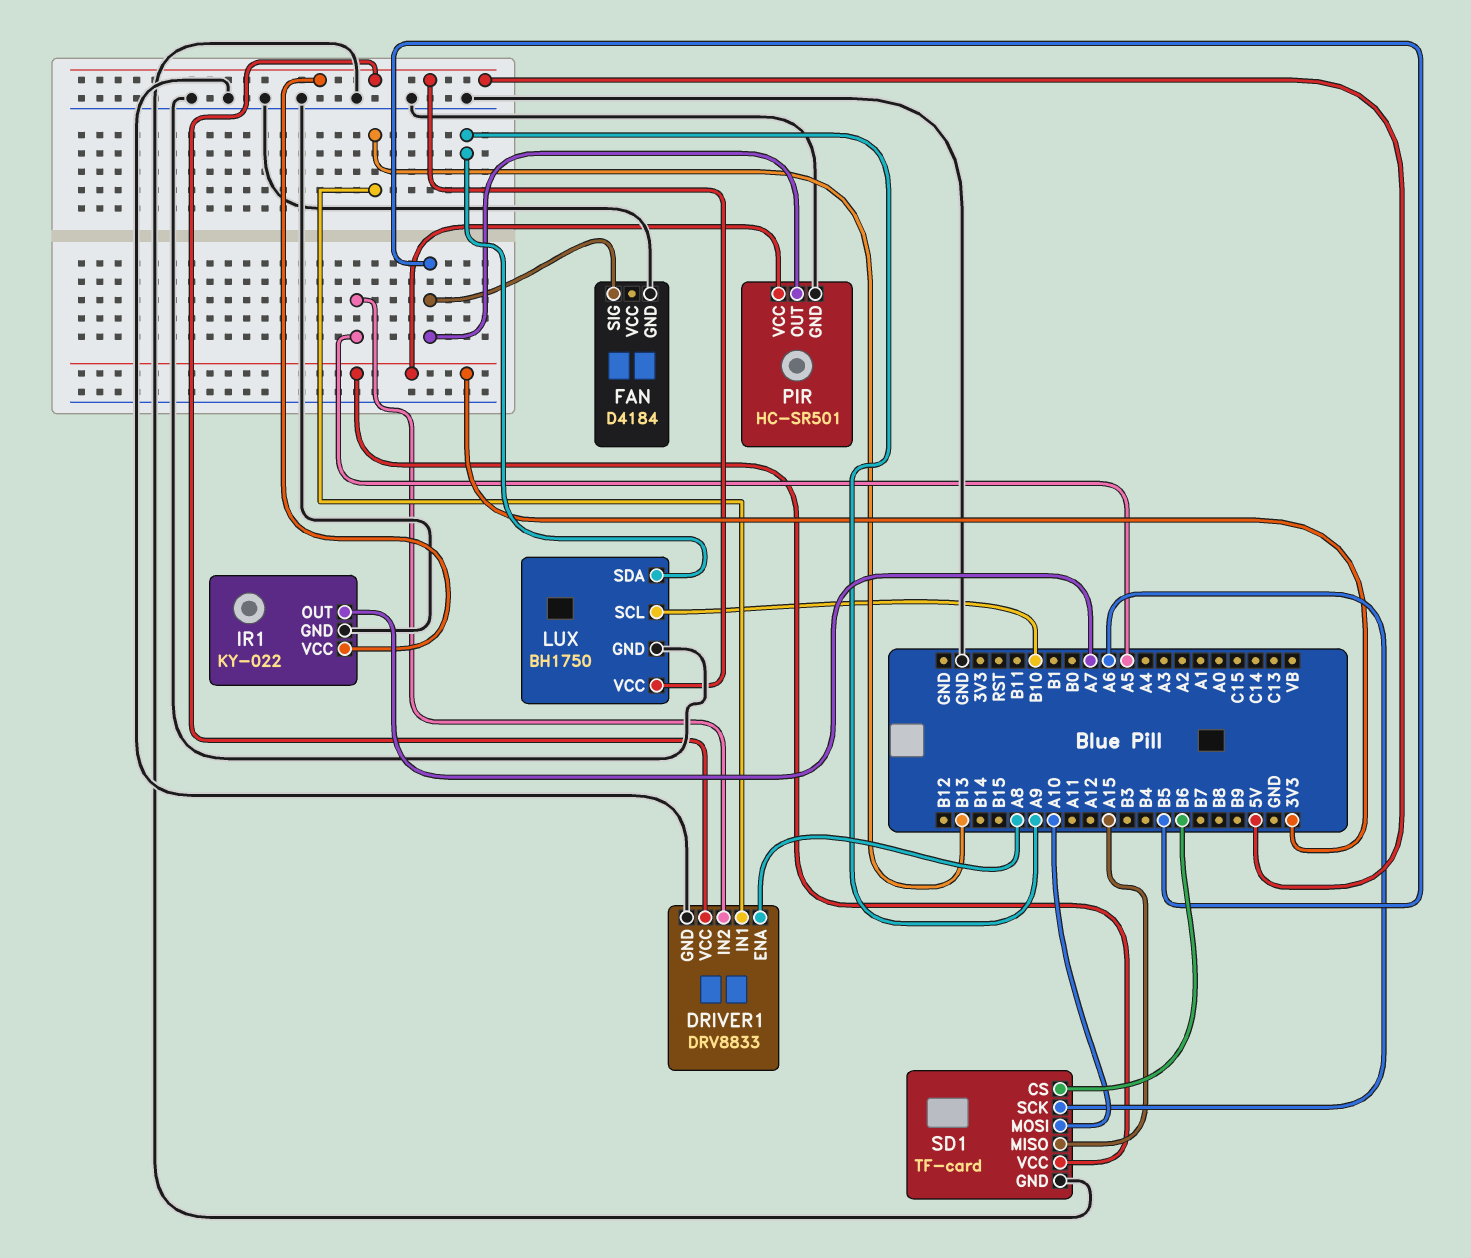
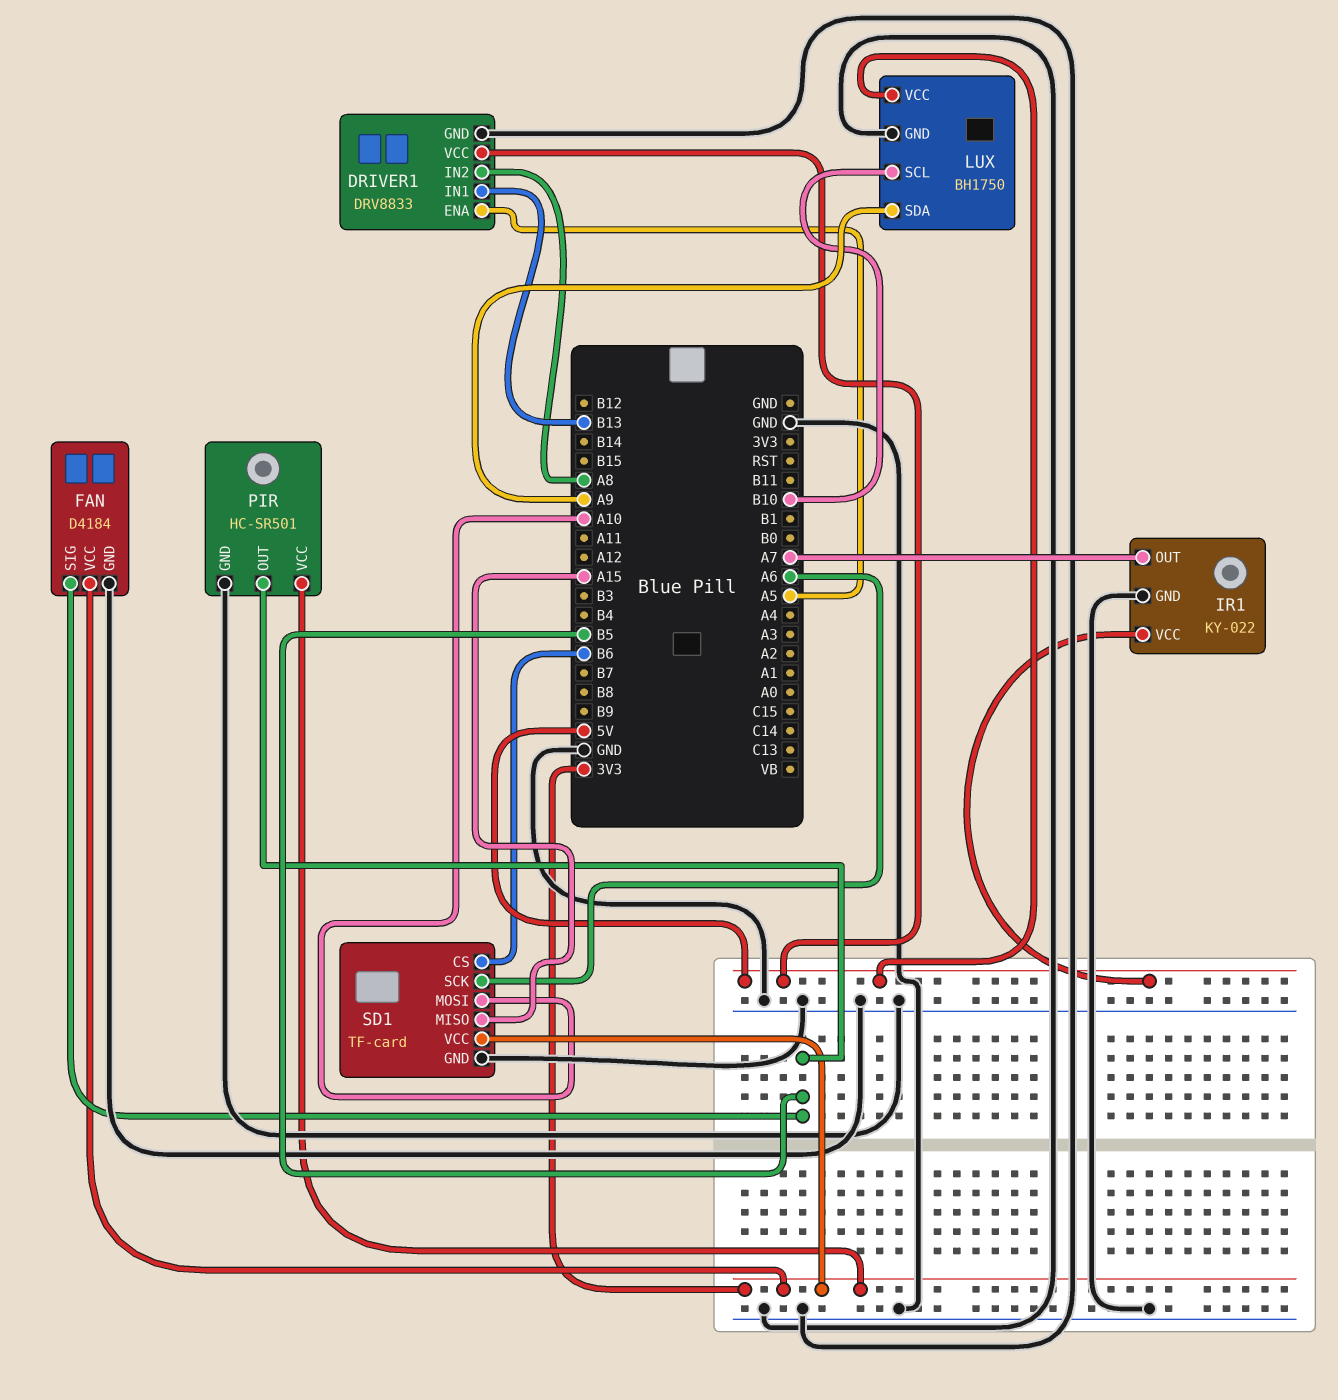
DRIVER1 pin ENA: A8 -> A5
DRIVER1 pin IN2: A5 -> A8
FAN pin VCC: none -> 3V3

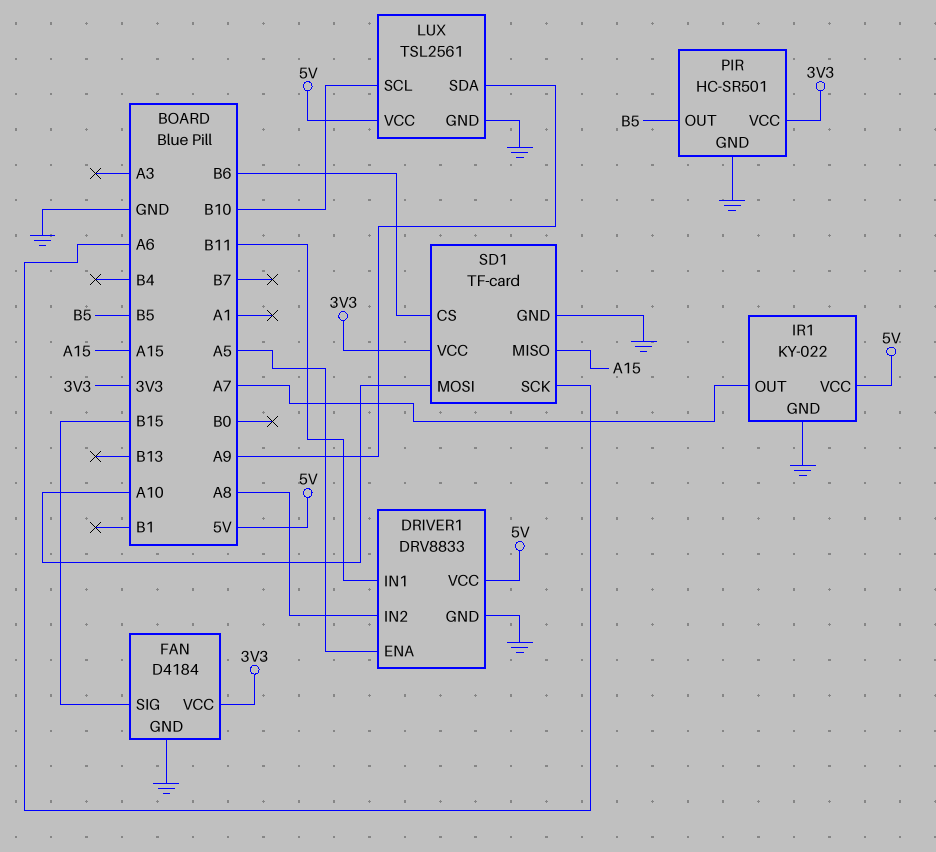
DRIVER1 pin IN1: B13 -> B11
FAN pin SIG: B5 -> B15
LUX: BH1750 -> TSL2561

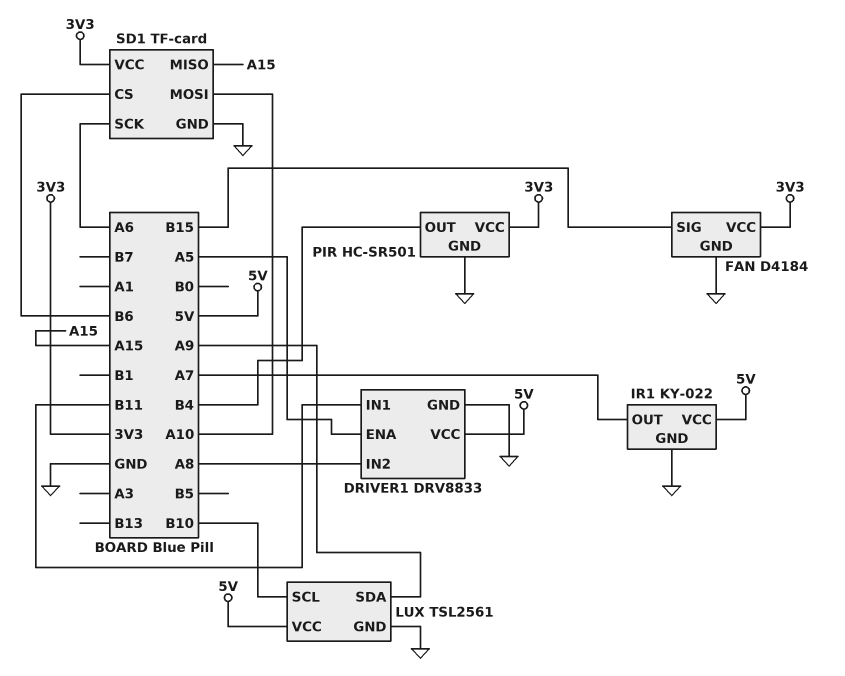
PIR pin OUT: B5 -> B4

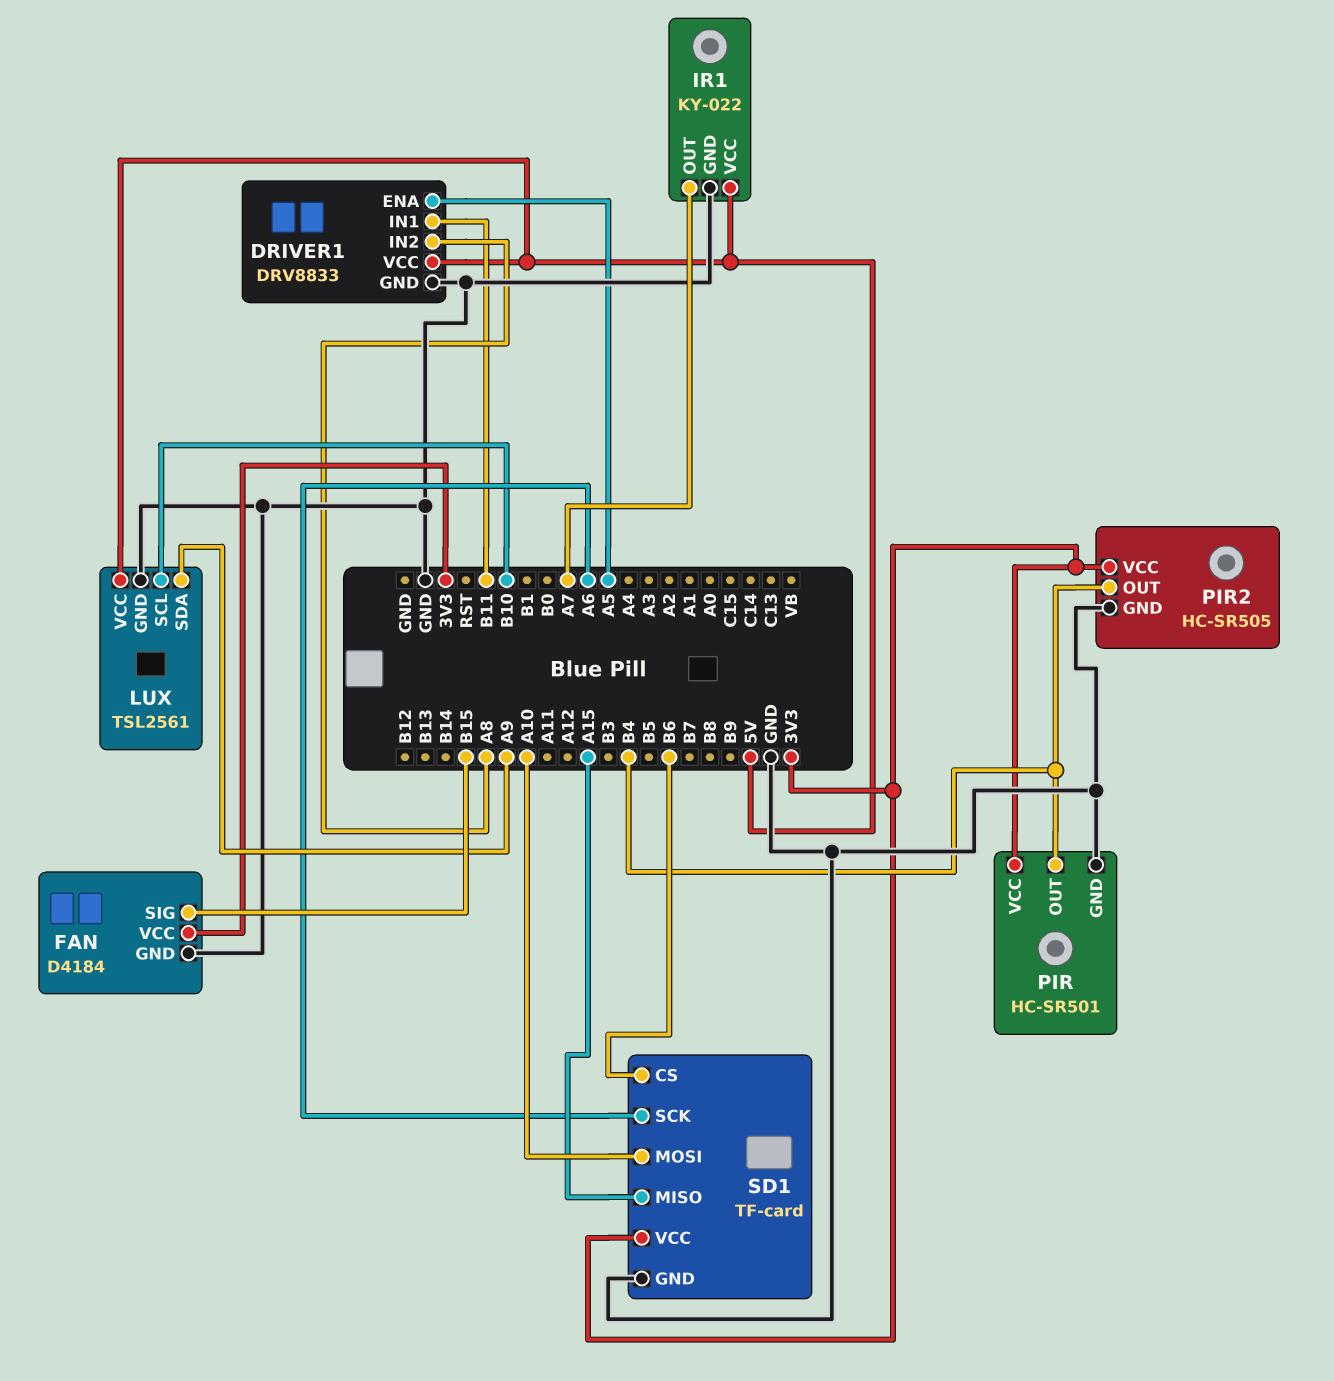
PIR2: none -> HC-SR505
PIR2 pin GND: none -> GND
PIR2 pin OUT: none -> B4
PIR2 pin VCC: none -> 3V3

